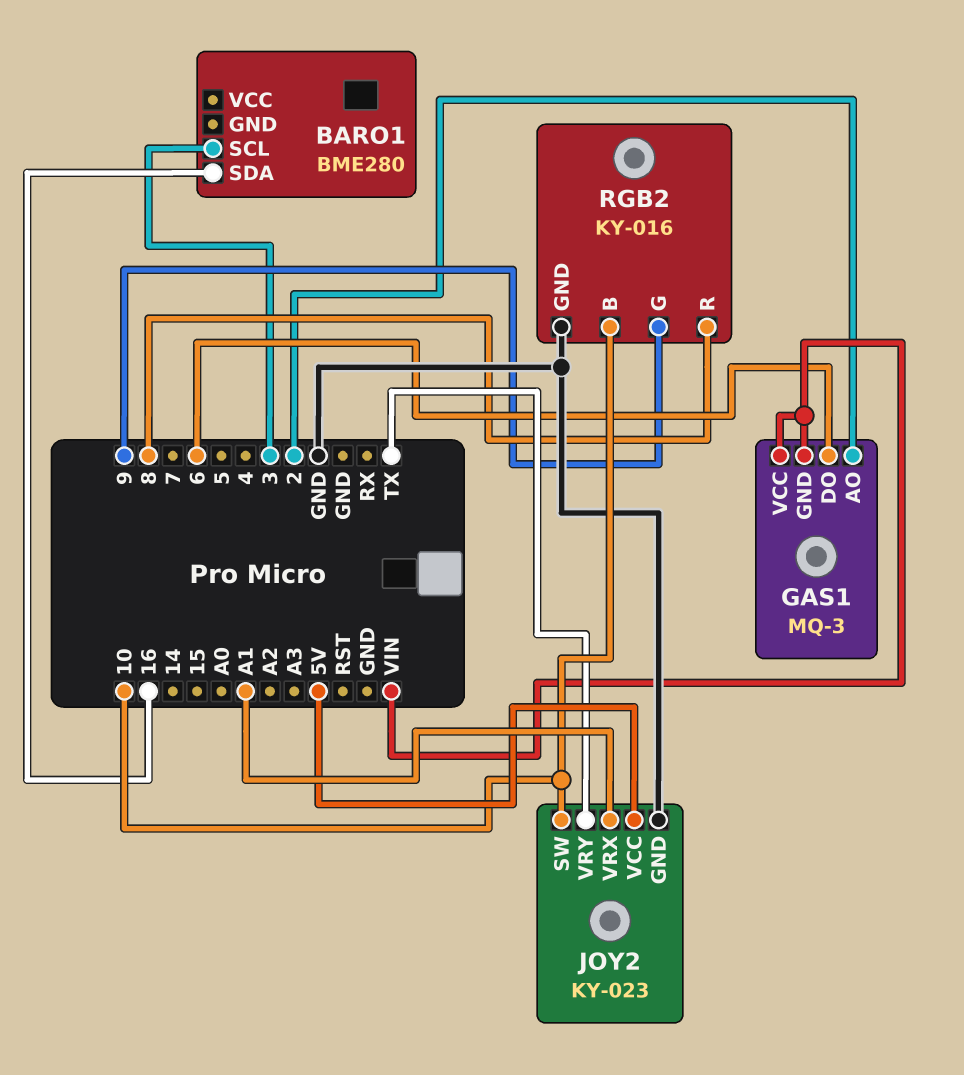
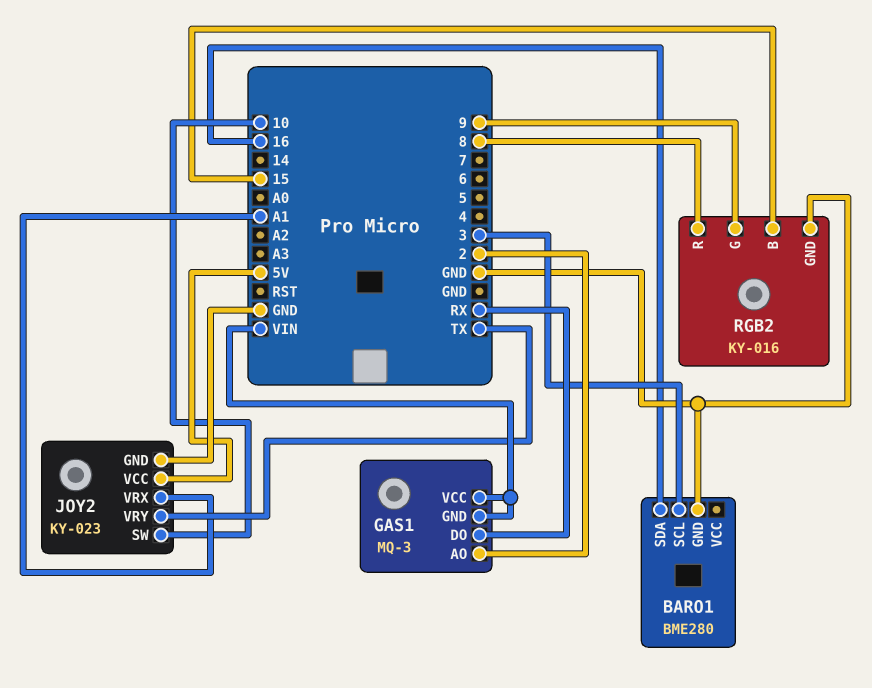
BARO1 pin GND: none -> GND
GAS1 pin DO: 6 -> RX
RGB2 pin B: 10 -> 15

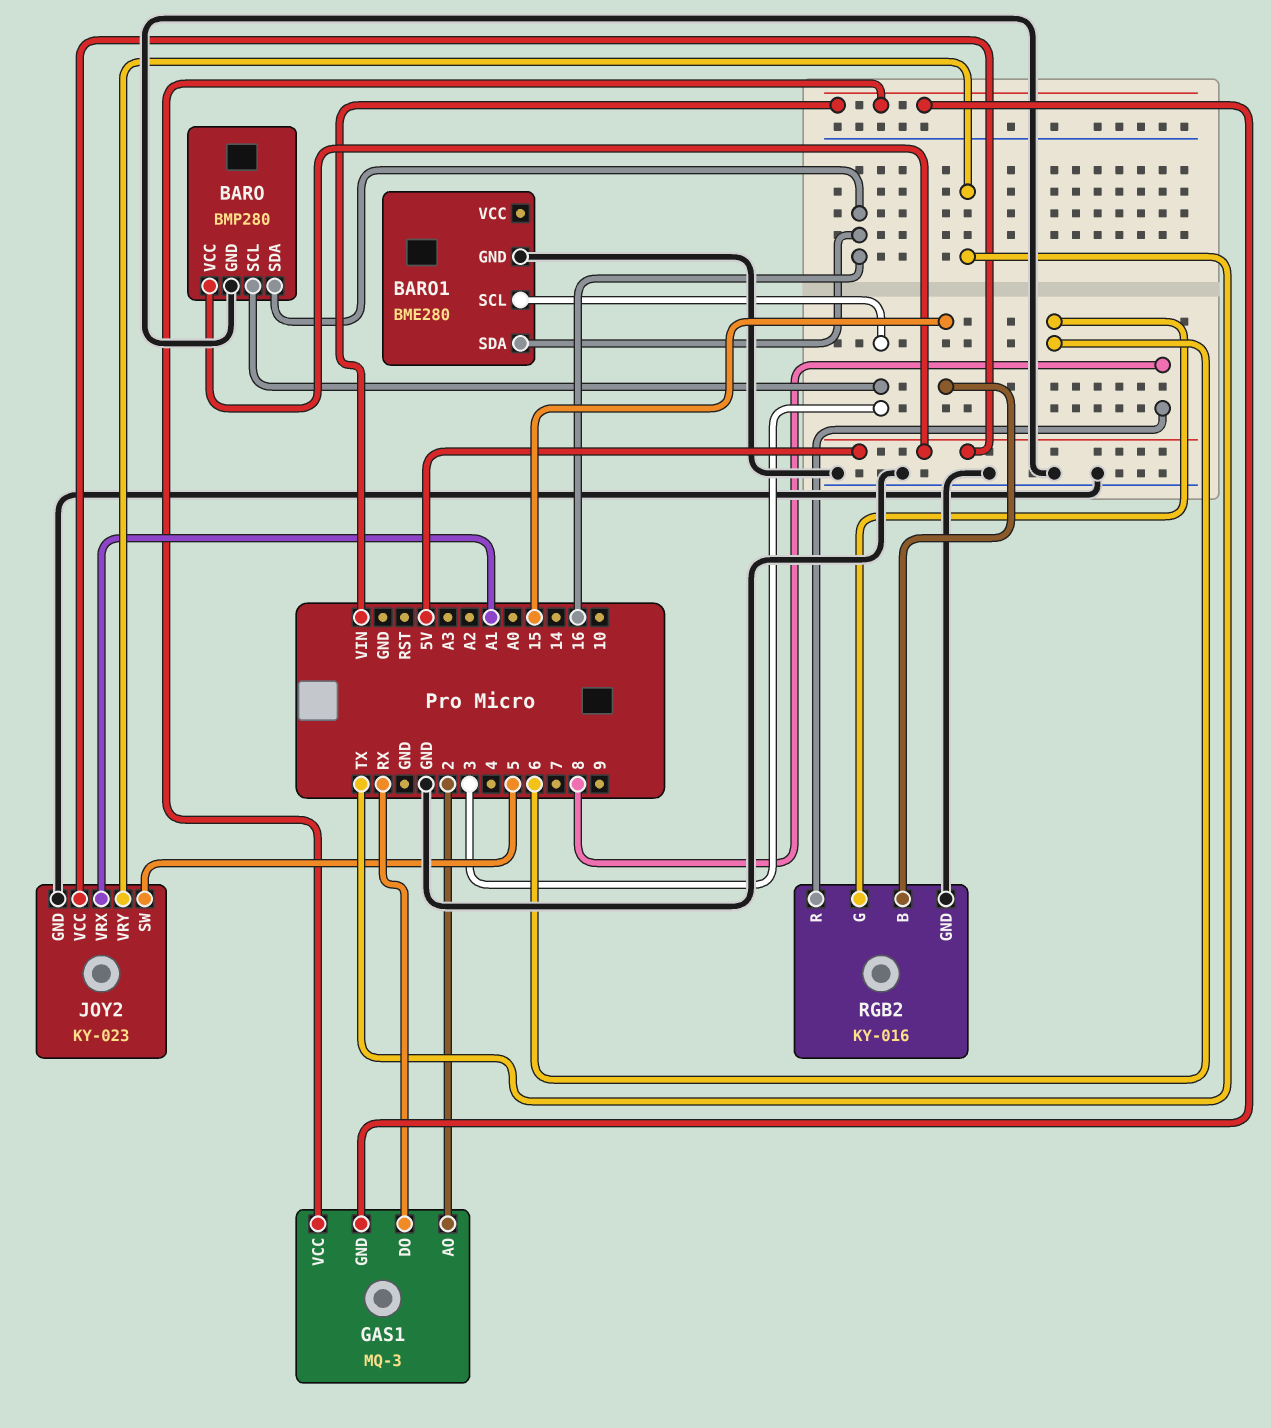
BARO: none -> BMP280
BARO pin GND: none -> GND
BARO pin SCL: none -> 3
BARO pin SDA: none -> 16
BARO pin VCC: none -> 5V
JOY2 pin SW: 10 -> 5
RGB2 pin G: 9 -> 6

